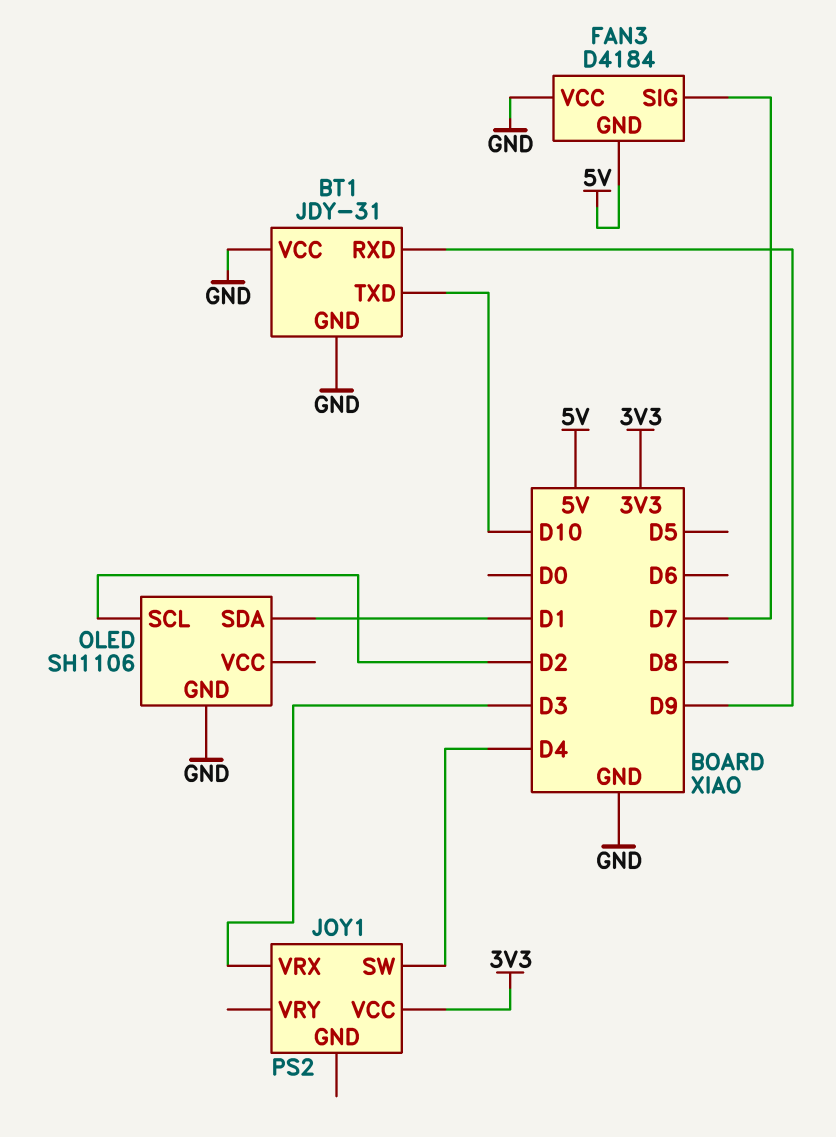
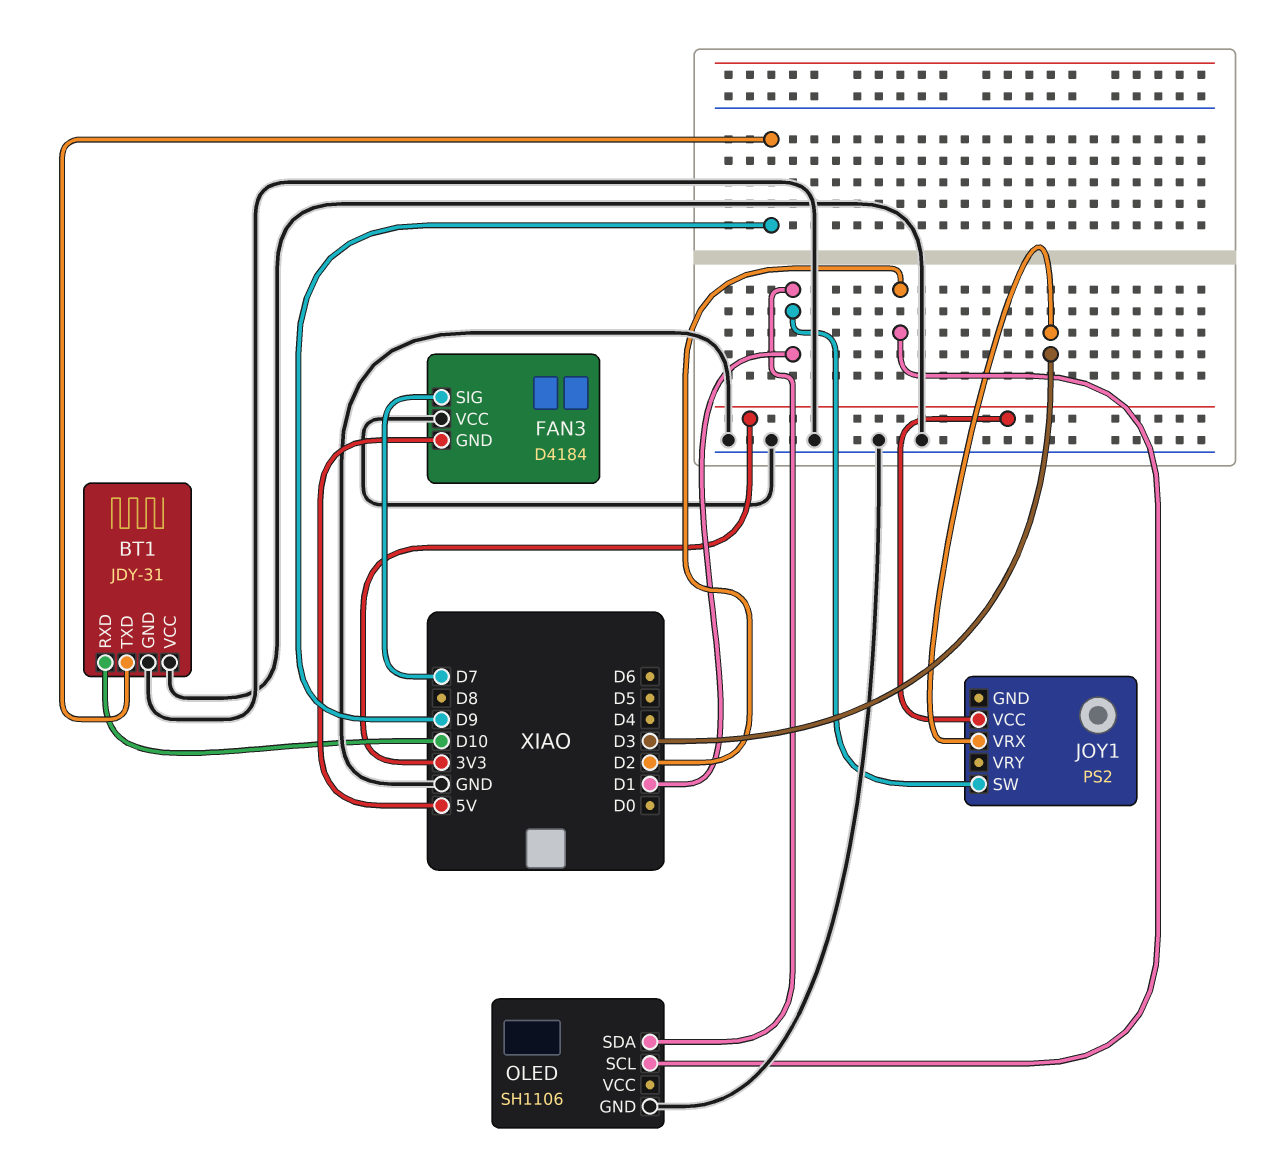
BT1 pin RXD: D9 -> D10
BT1 pin TXD: D10 -> D9
JOY1 pin SW: D4 -> D1

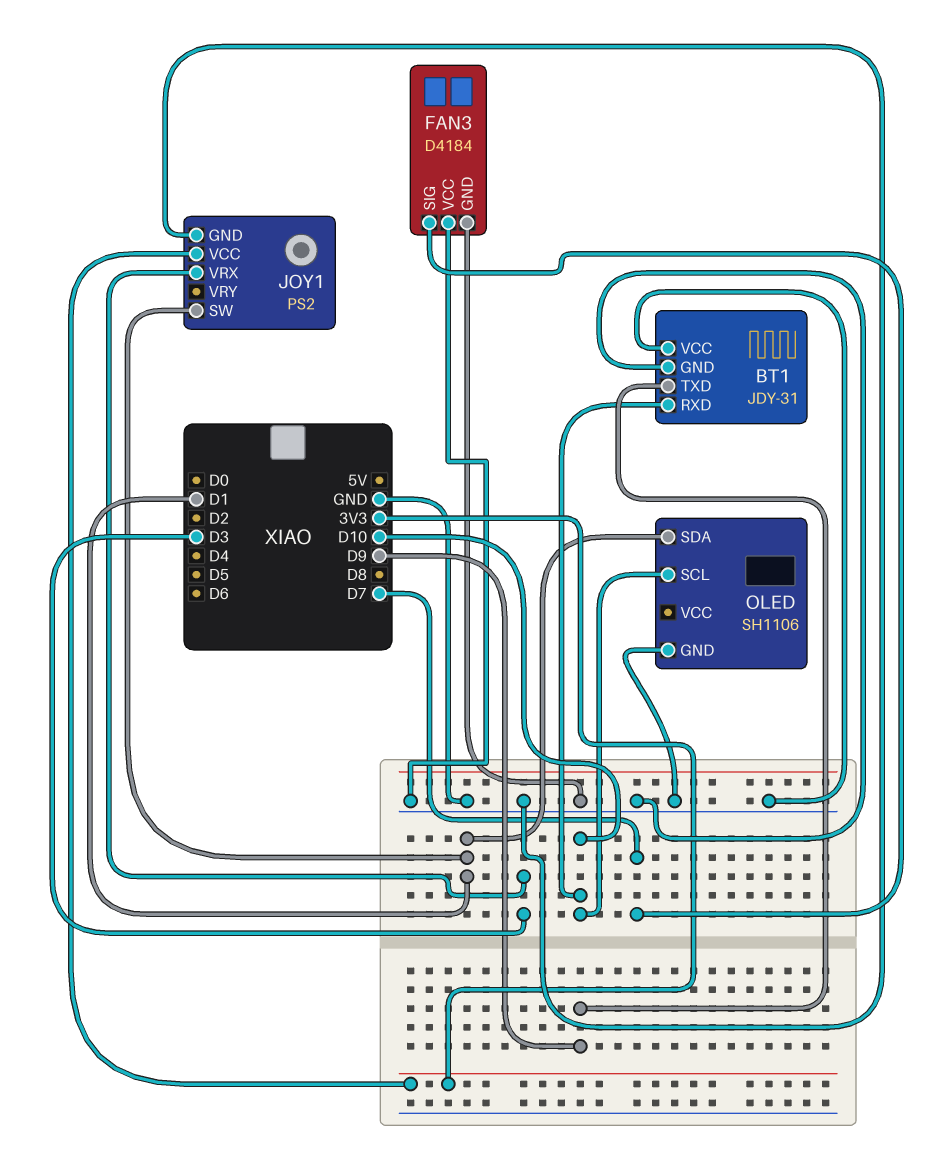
FAN3 pin GND: 5V -> GND
JOY1 pin GND: none -> GND
OLED pin SCL: D2 -> D10

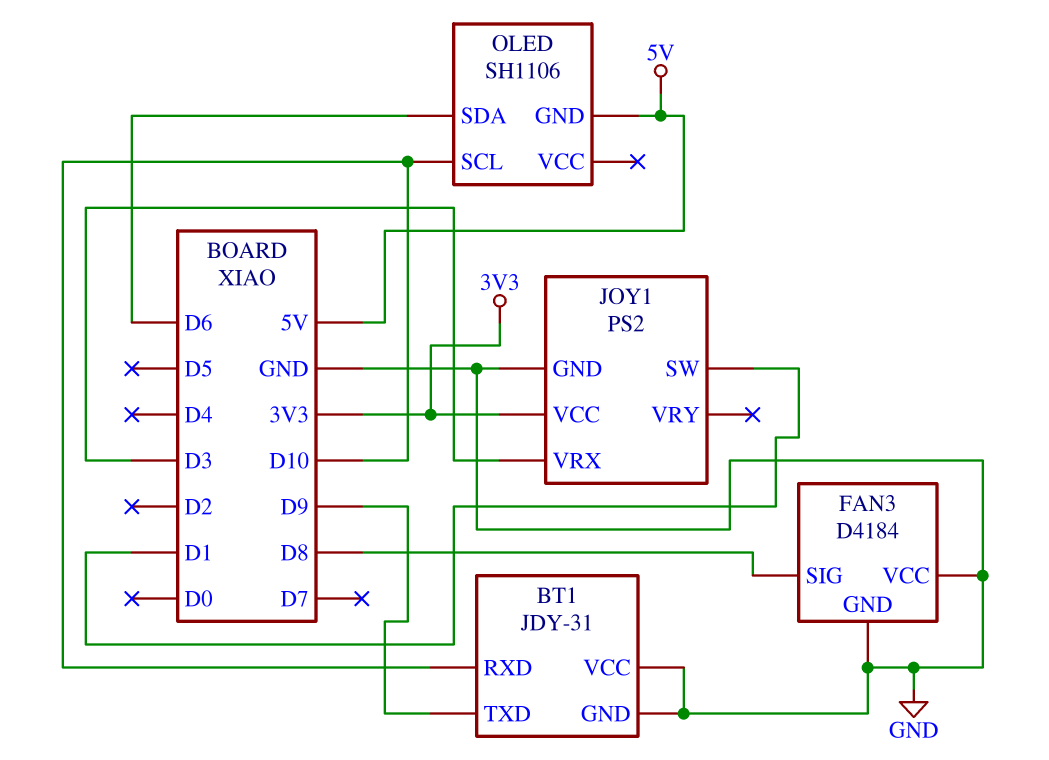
FAN3 pin SIG: D7 -> D8
OLED pin GND: GND -> 5V
OLED pin SDA: D1 -> D6

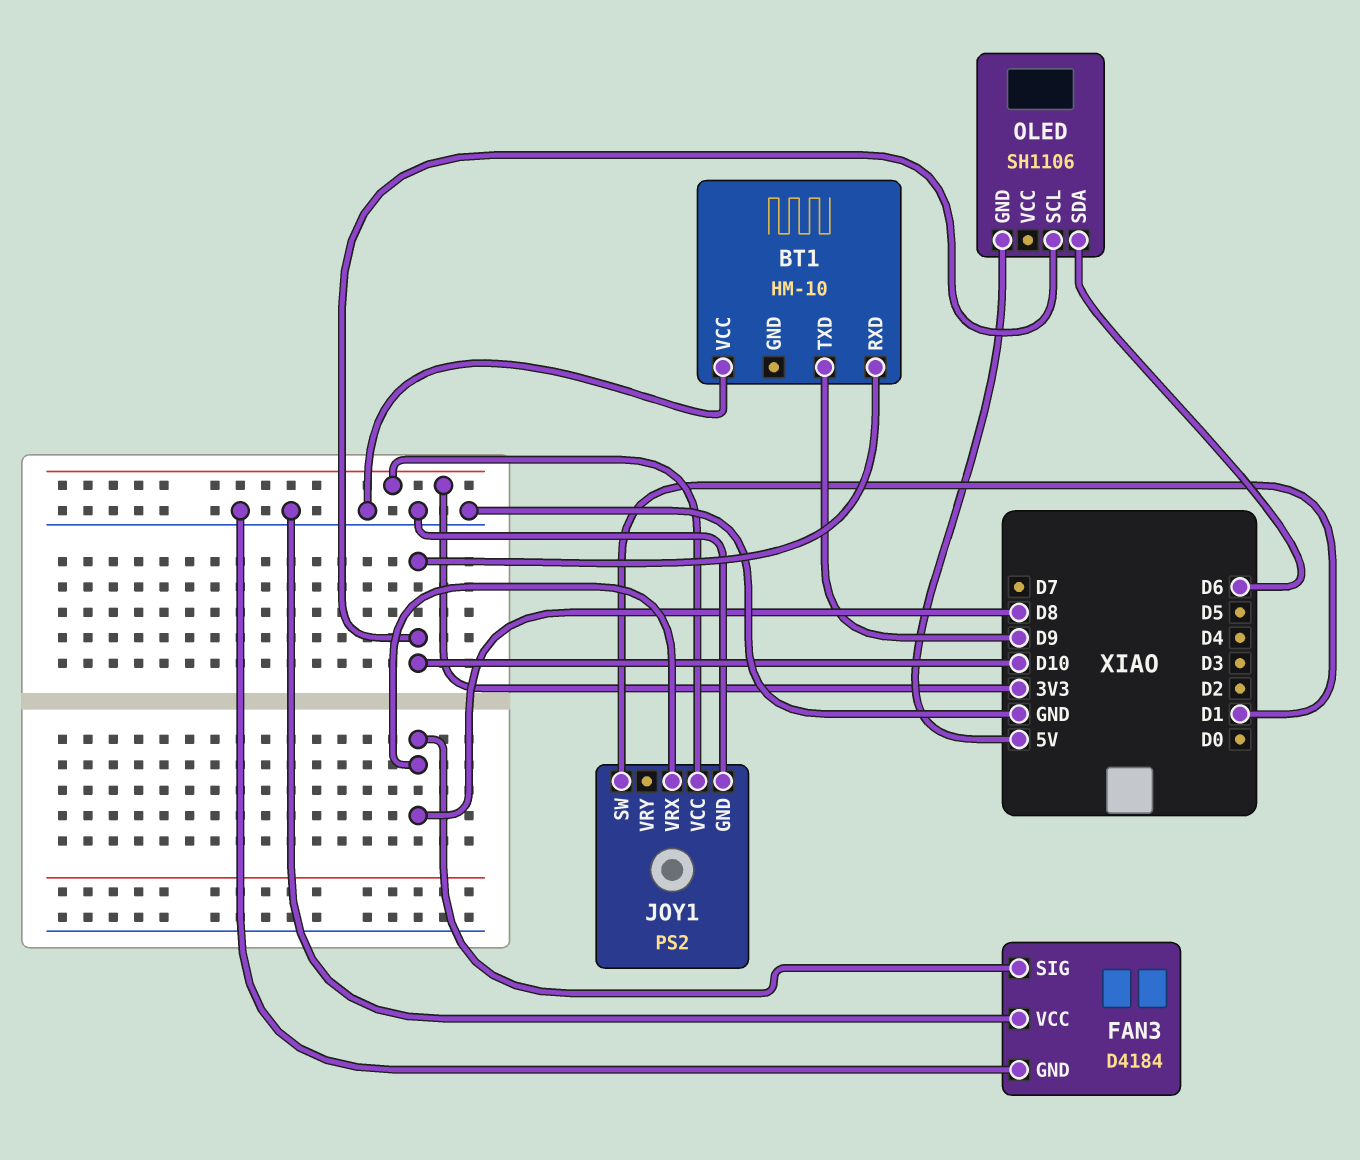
BT1: JDY-31 -> HM-10
BT1 pin GND: GND -> none
JOY1 pin VRX: D3 -> D8

